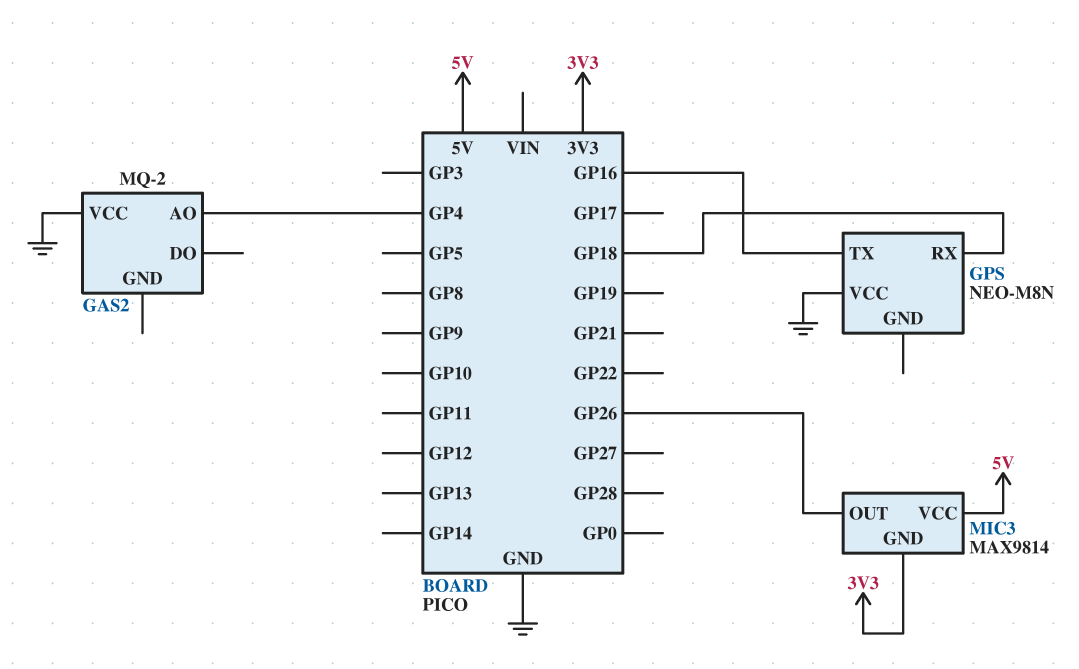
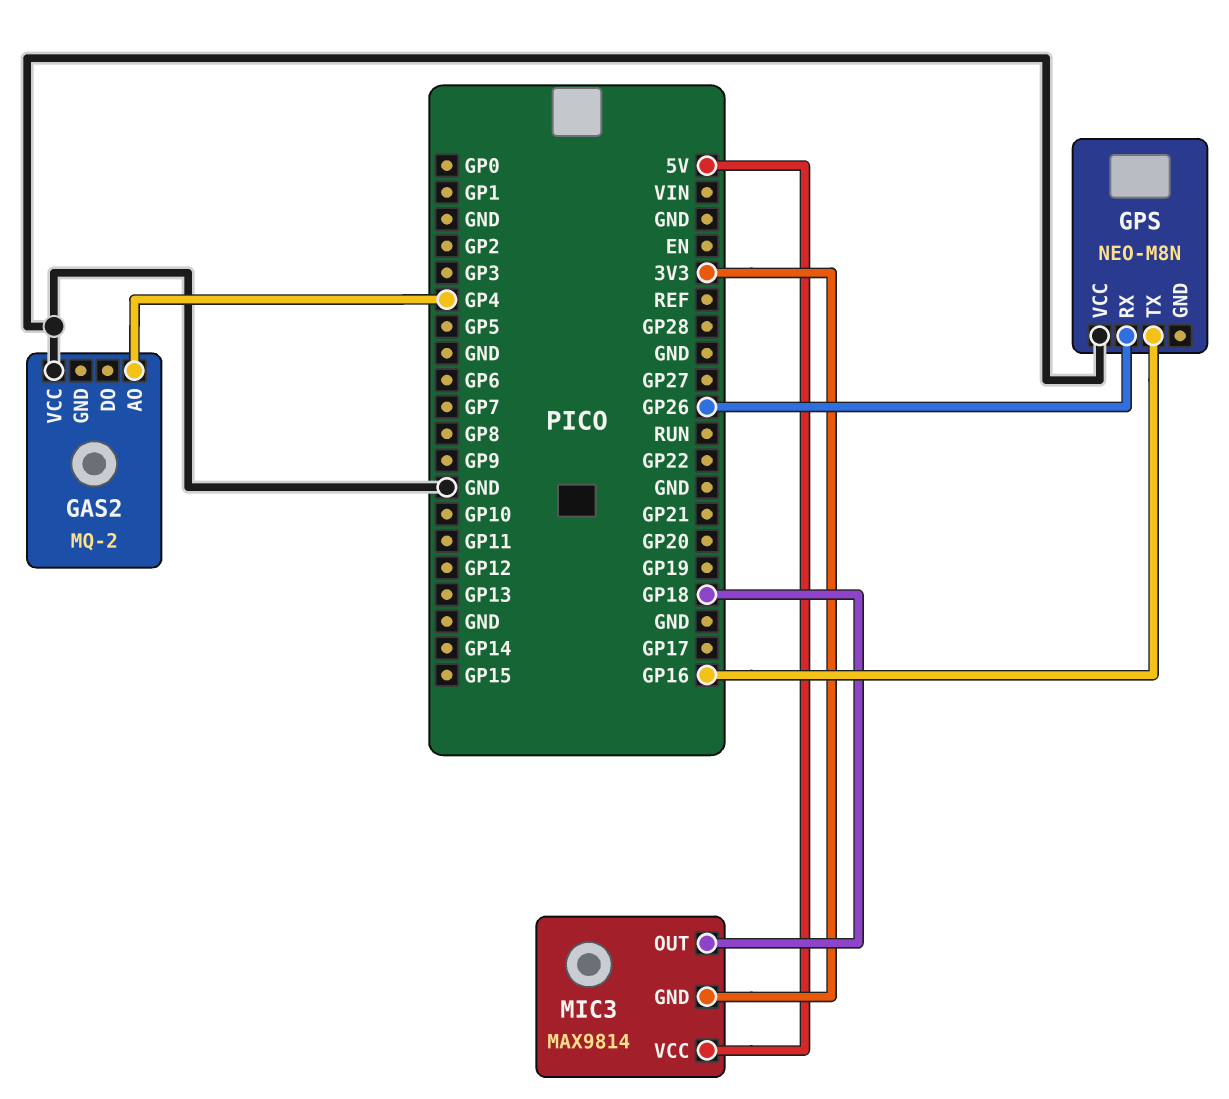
GPS pin RX: GP18 -> GP26
MIC3 pin OUT: GP26 -> GP18

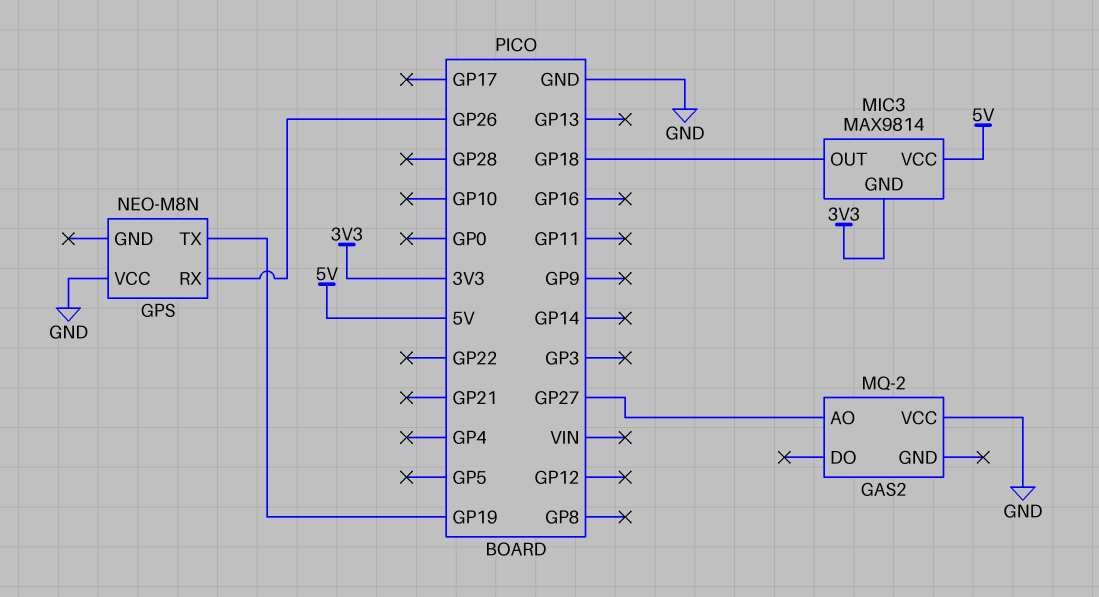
GAS2 pin AO: GP4 -> GP27
GPS pin TX: GP16 -> GP19

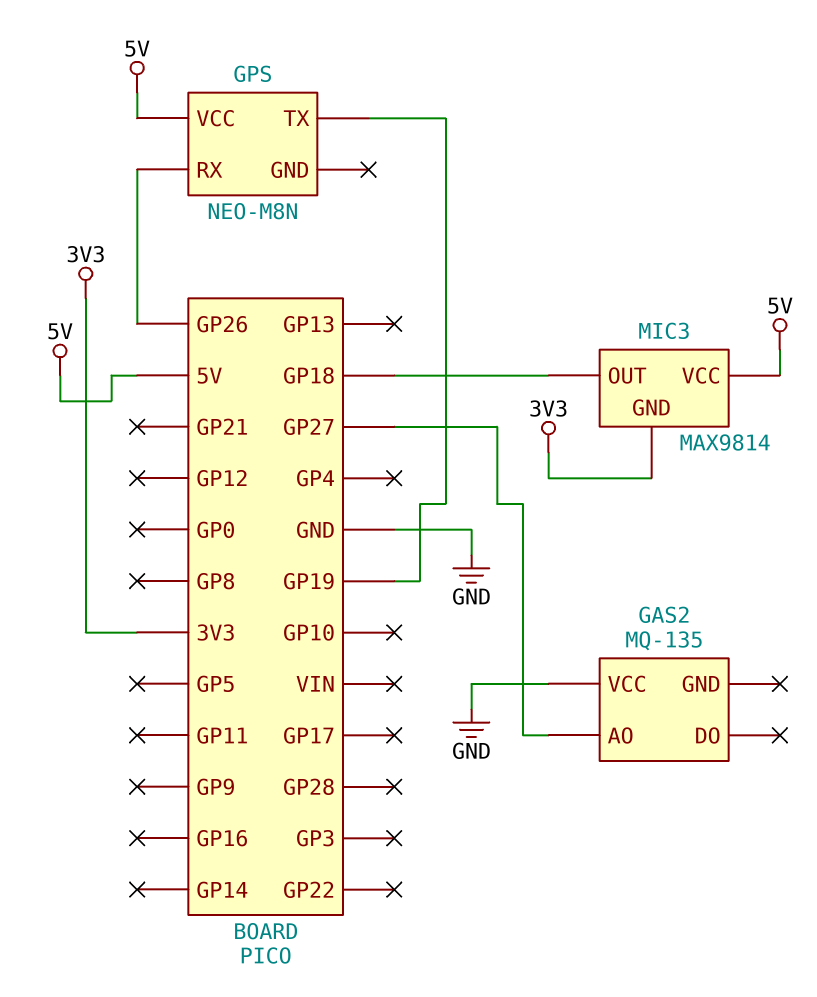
GAS2: MQ-2 -> MQ-135
GPS pin VCC: GND -> 5V

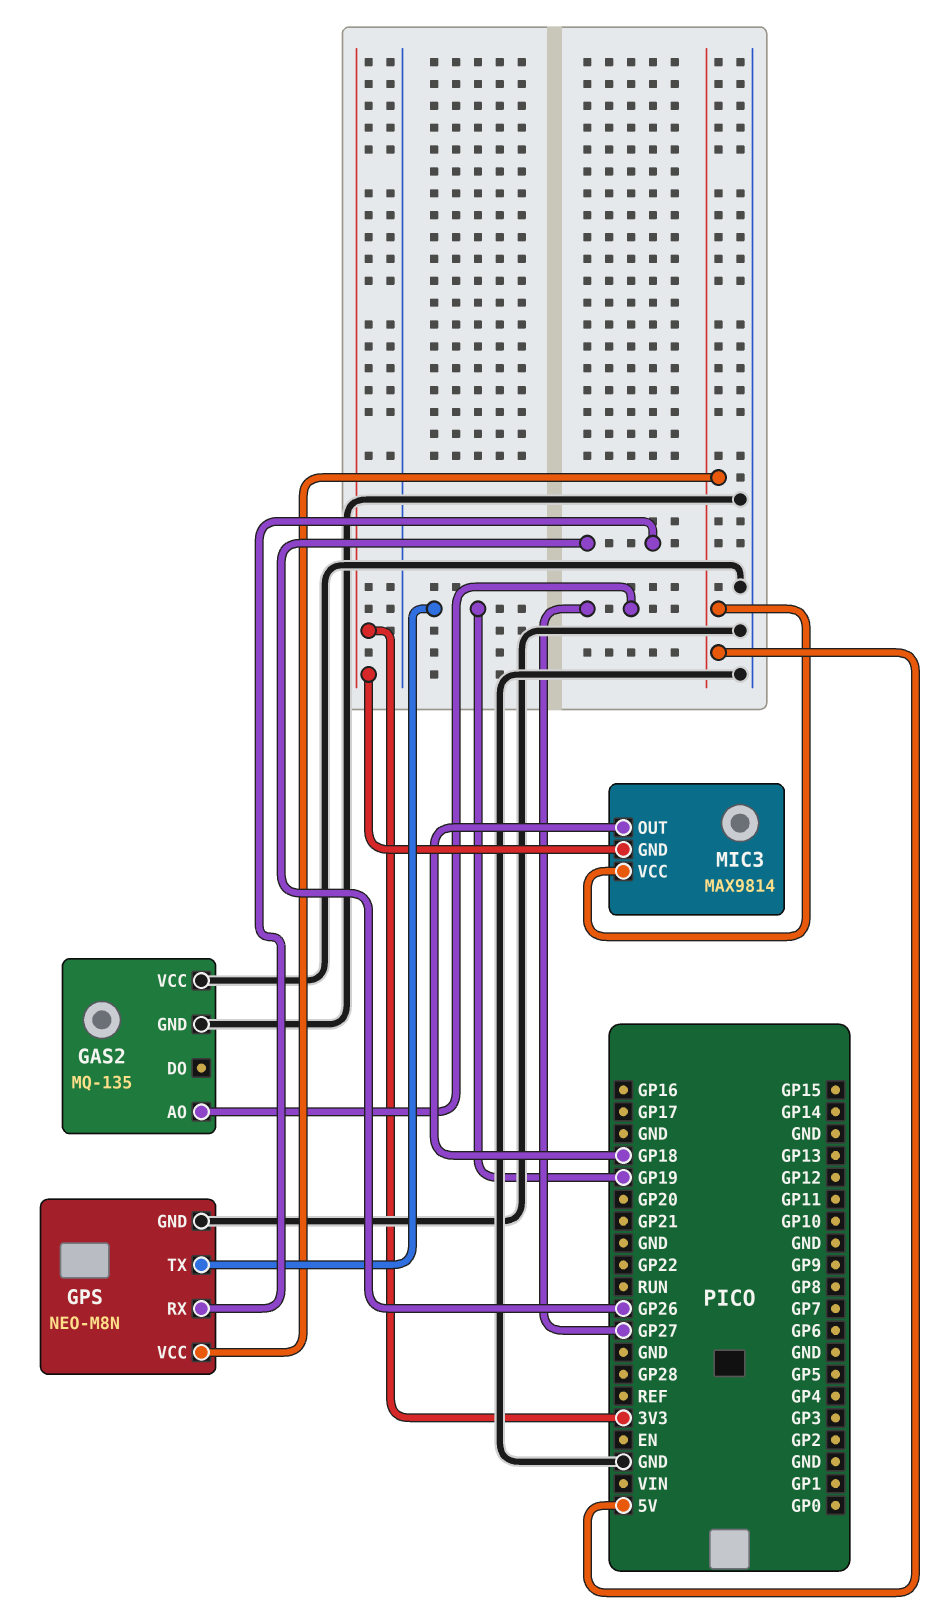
GAS2 pin GND: none -> GND
GPS pin GND: none -> GND

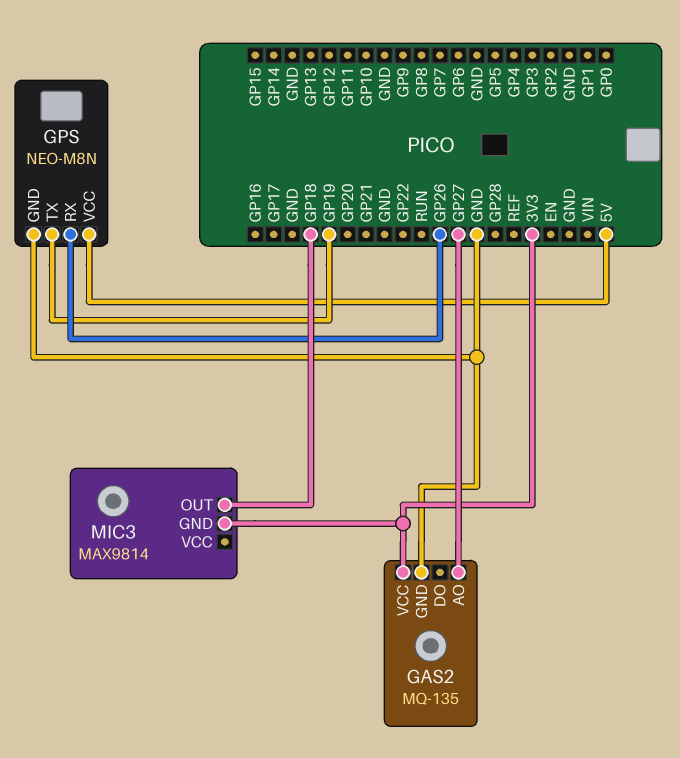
GAS2 pin VCC: GND -> 3V3
MIC3 pin VCC: 5V -> none

